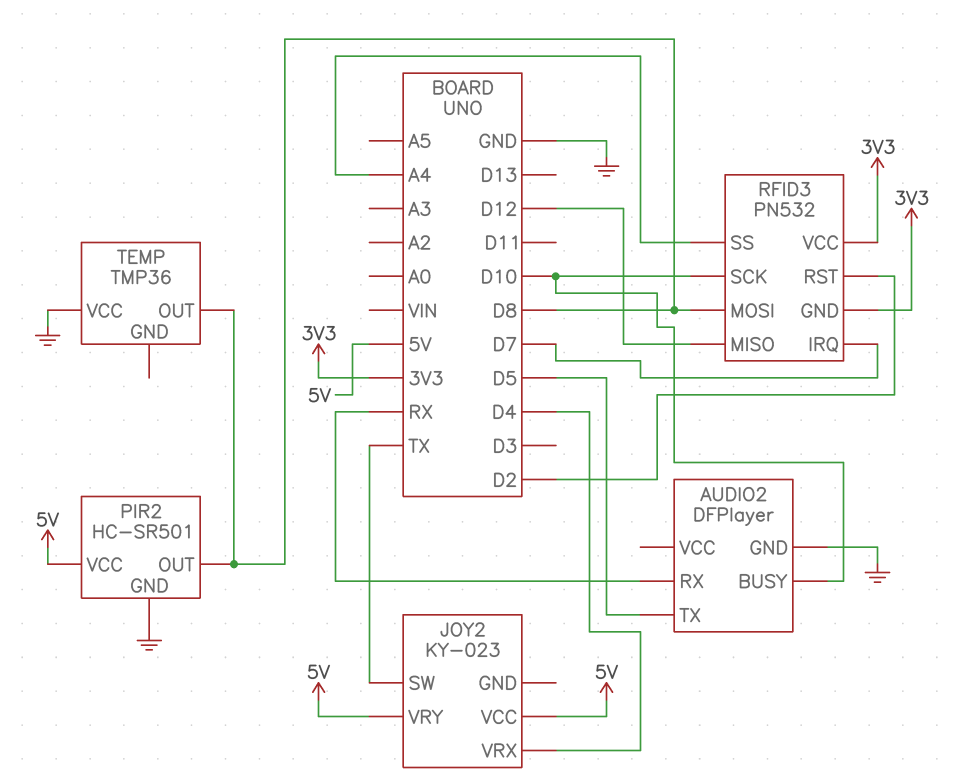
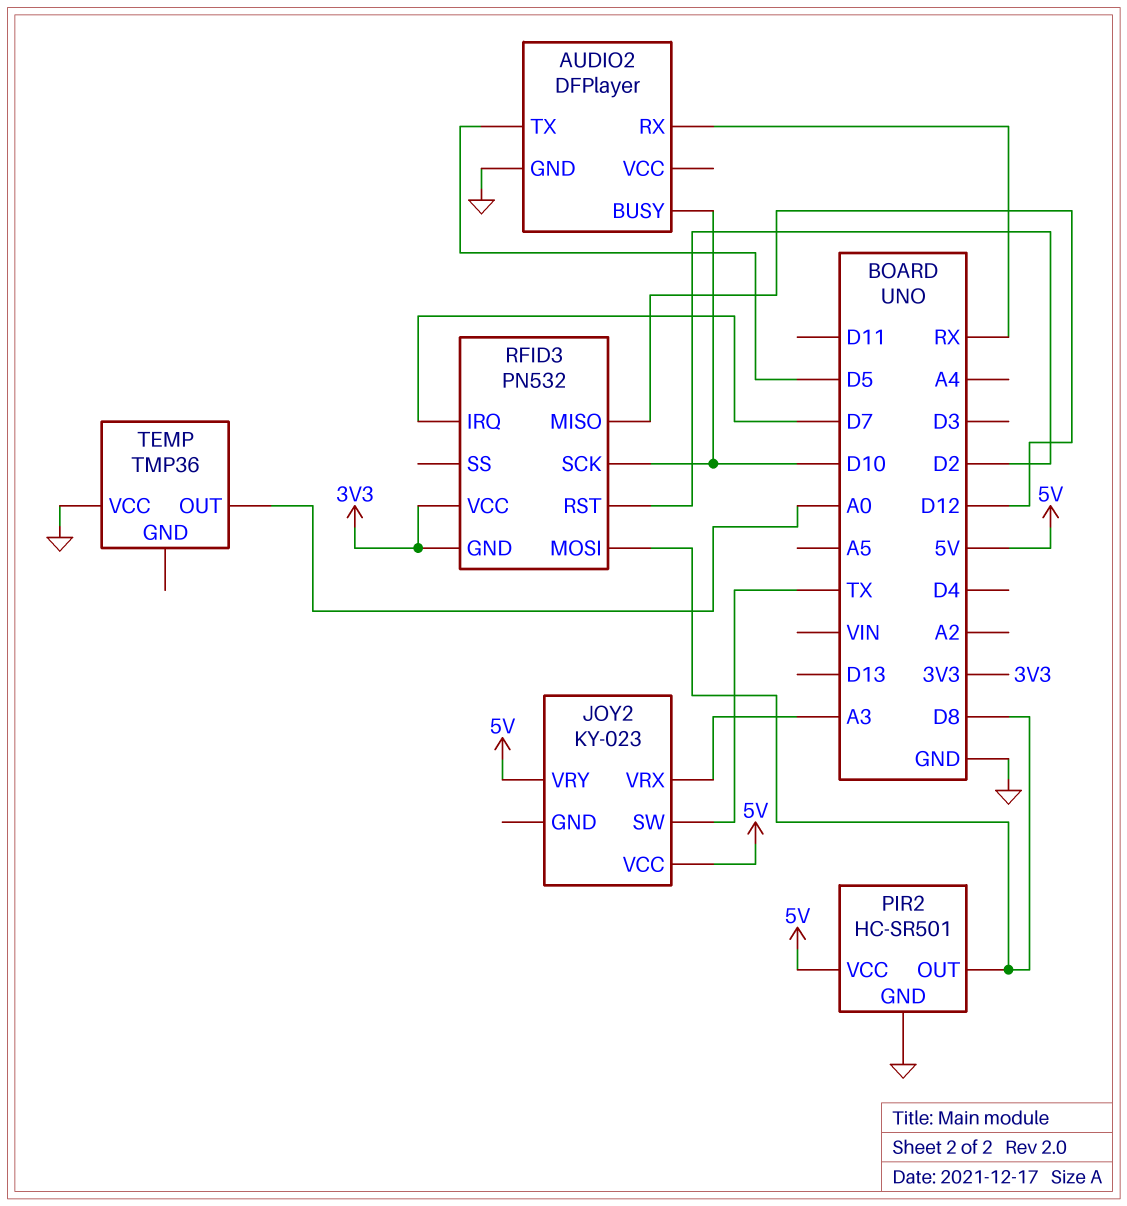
JOY2 pin VRX: D4 -> A3
RFID3 pin SS: A4 -> none
TEMP pin OUT: D8 -> A0

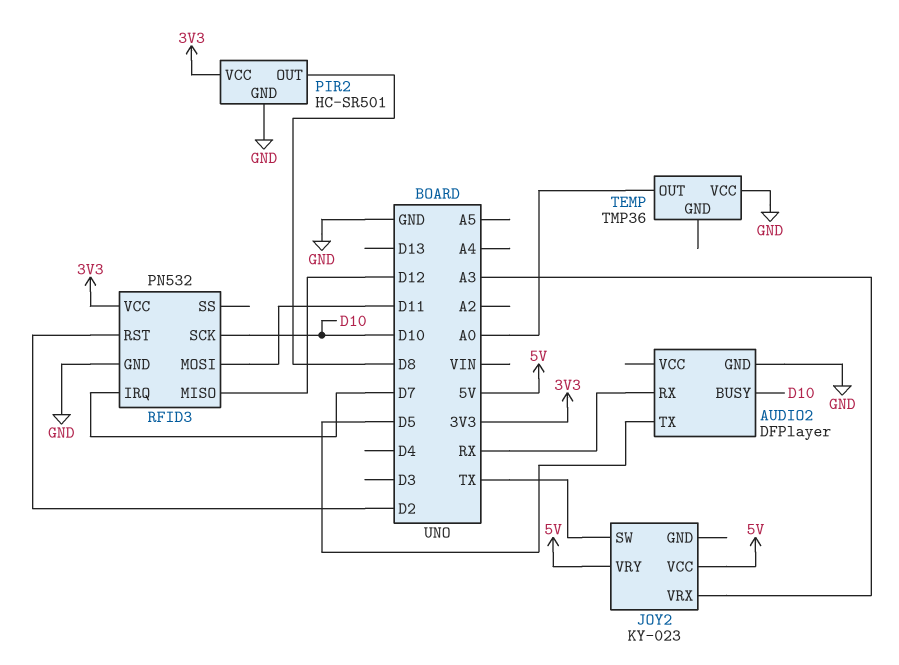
PIR2 pin VCC: 5V -> 3V3
RFID3 pin GND: 3V3 -> GND
RFID3 pin MOSI: D8 -> D11

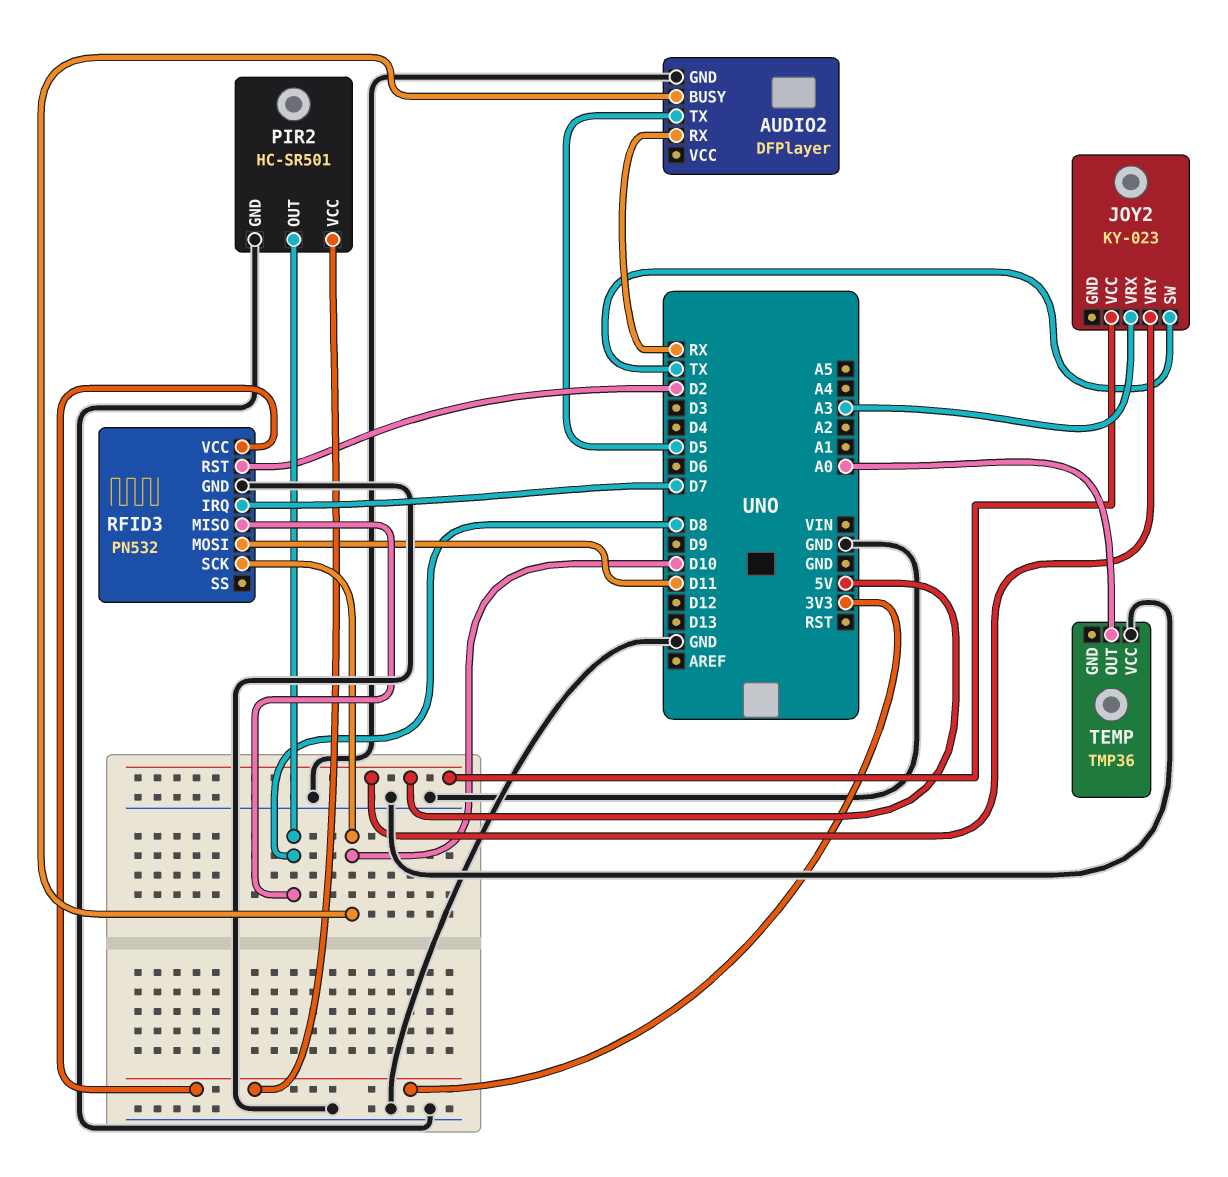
RFID3 pin MISO: D12 -> D8

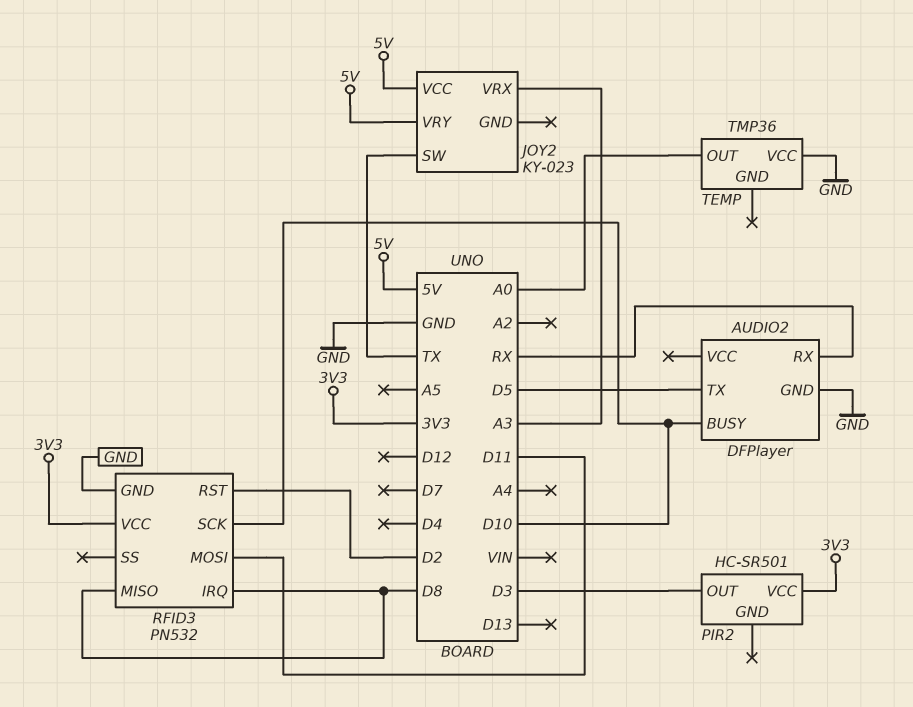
PIR2 pin GND: GND -> none
PIR2 pin OUT: D8 -> D3
RFID3 pin IRQ: D7 -> D8

